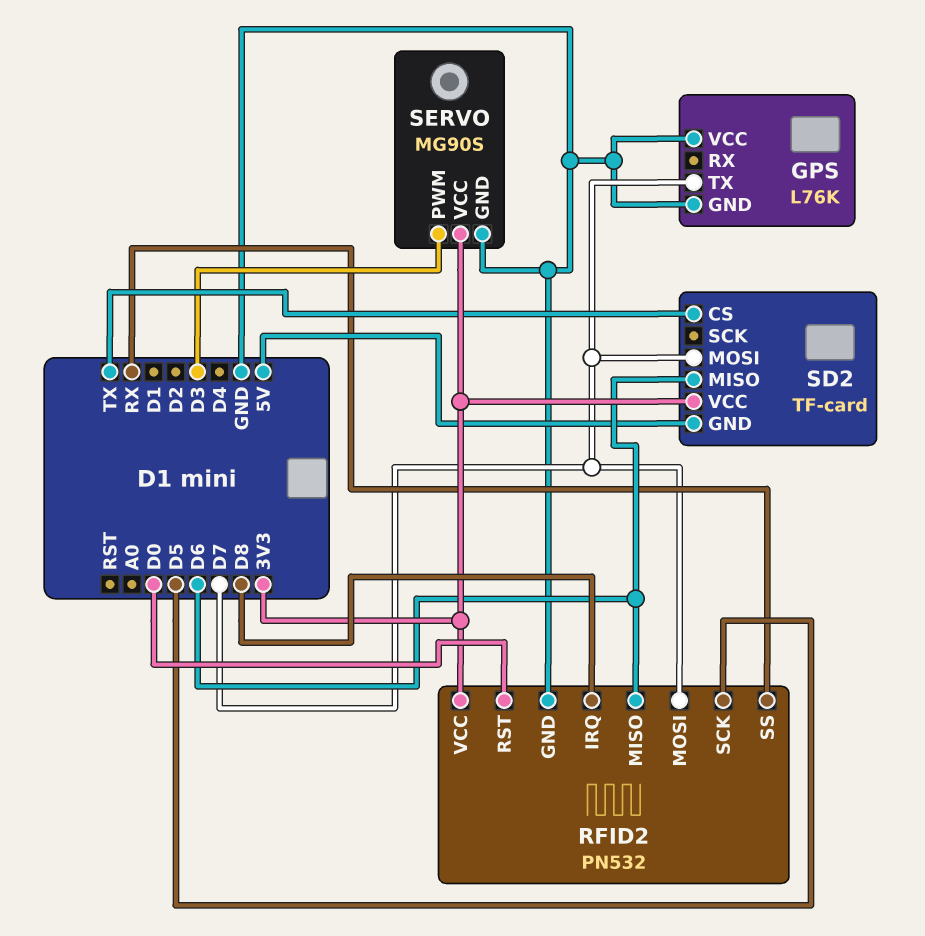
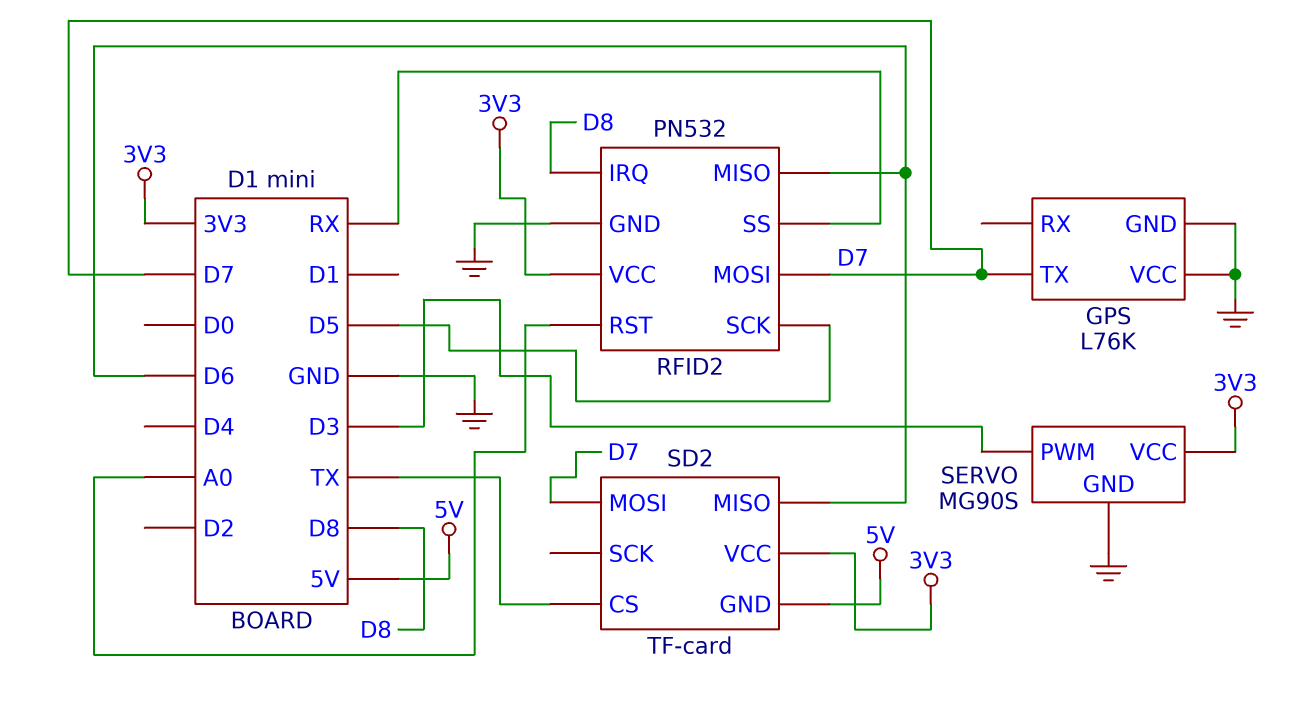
RFID2 pin RST: D0 -> A0

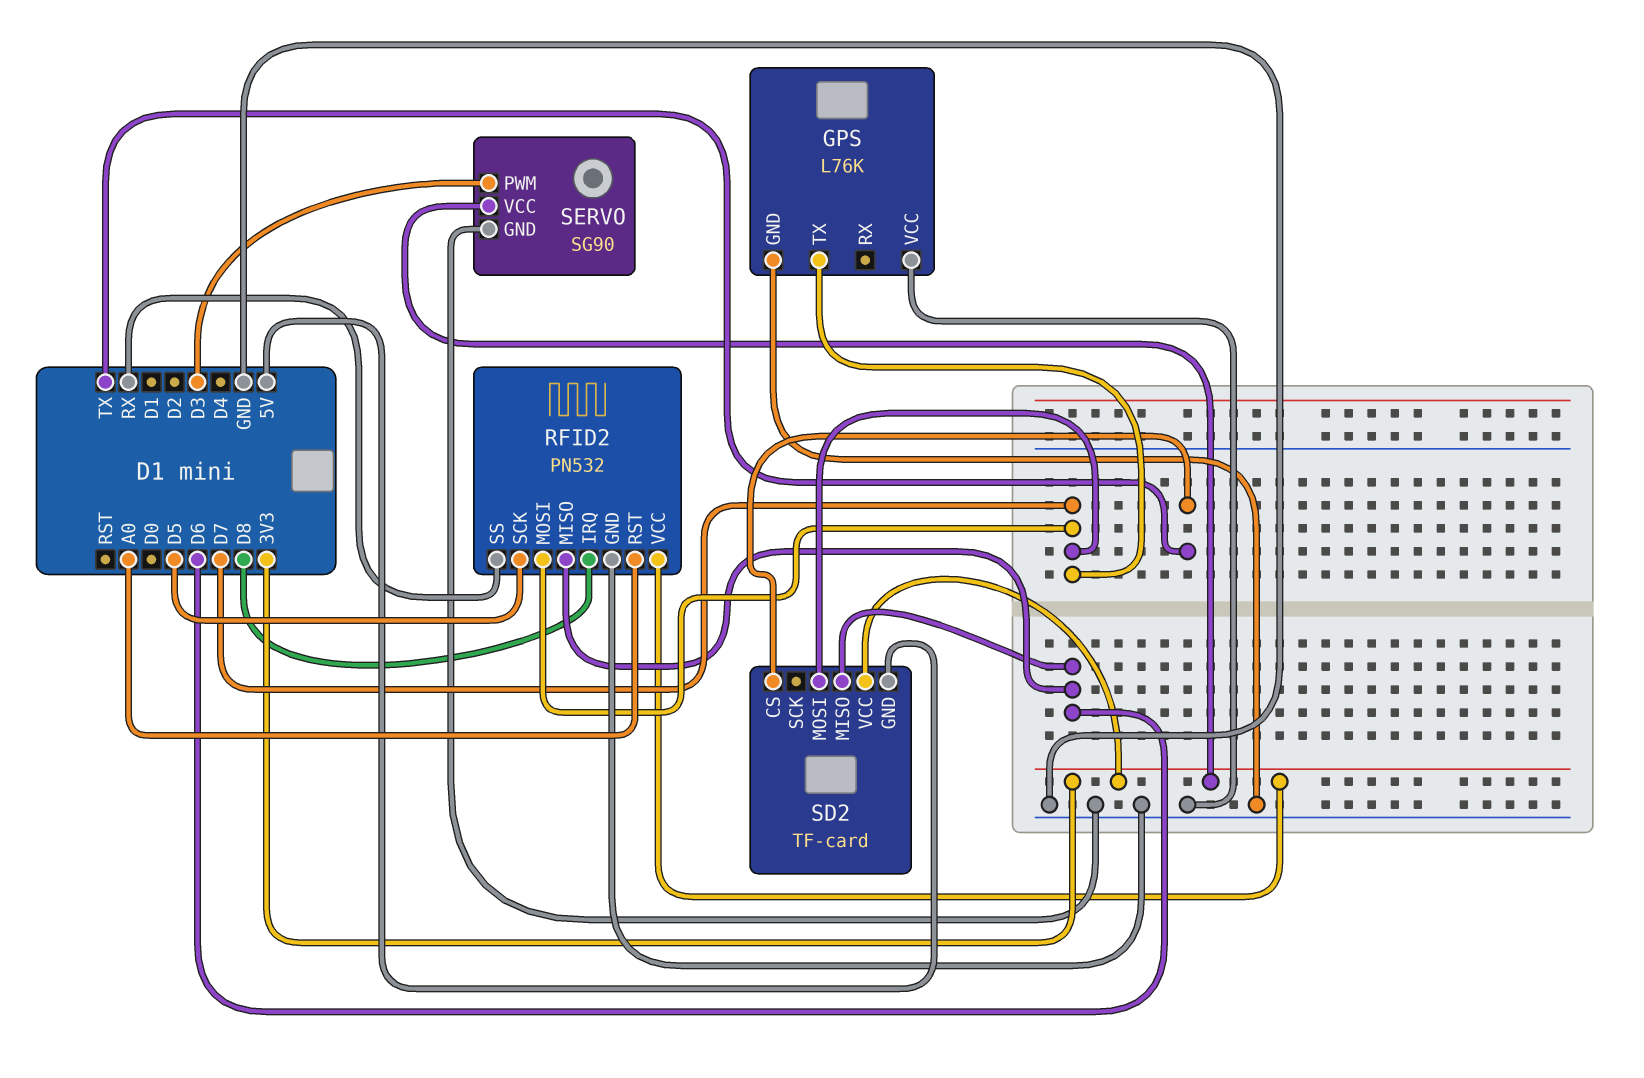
SERVO: MG90S -> SG90

